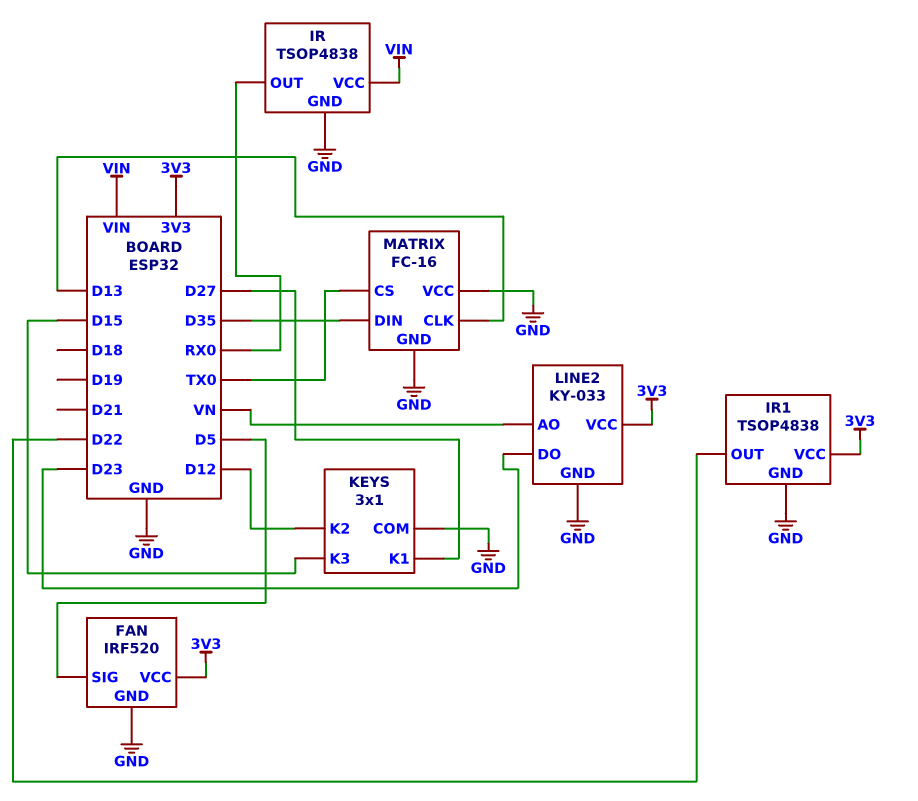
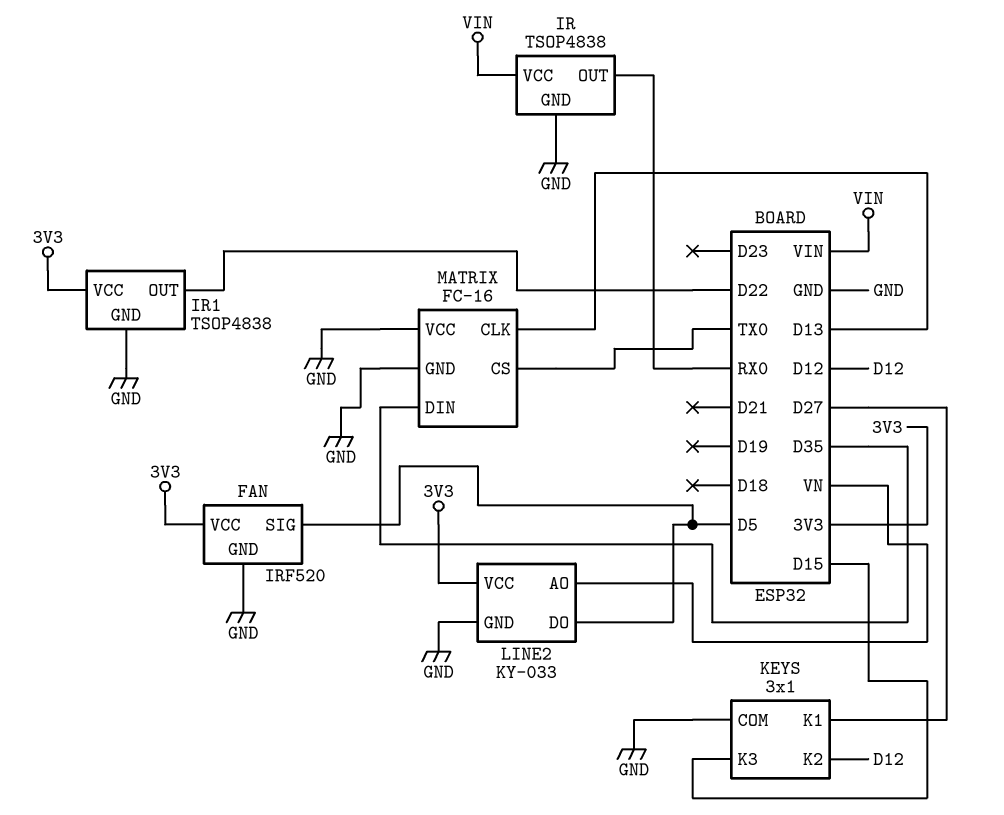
LINE2 pin DO: D23 -> D5

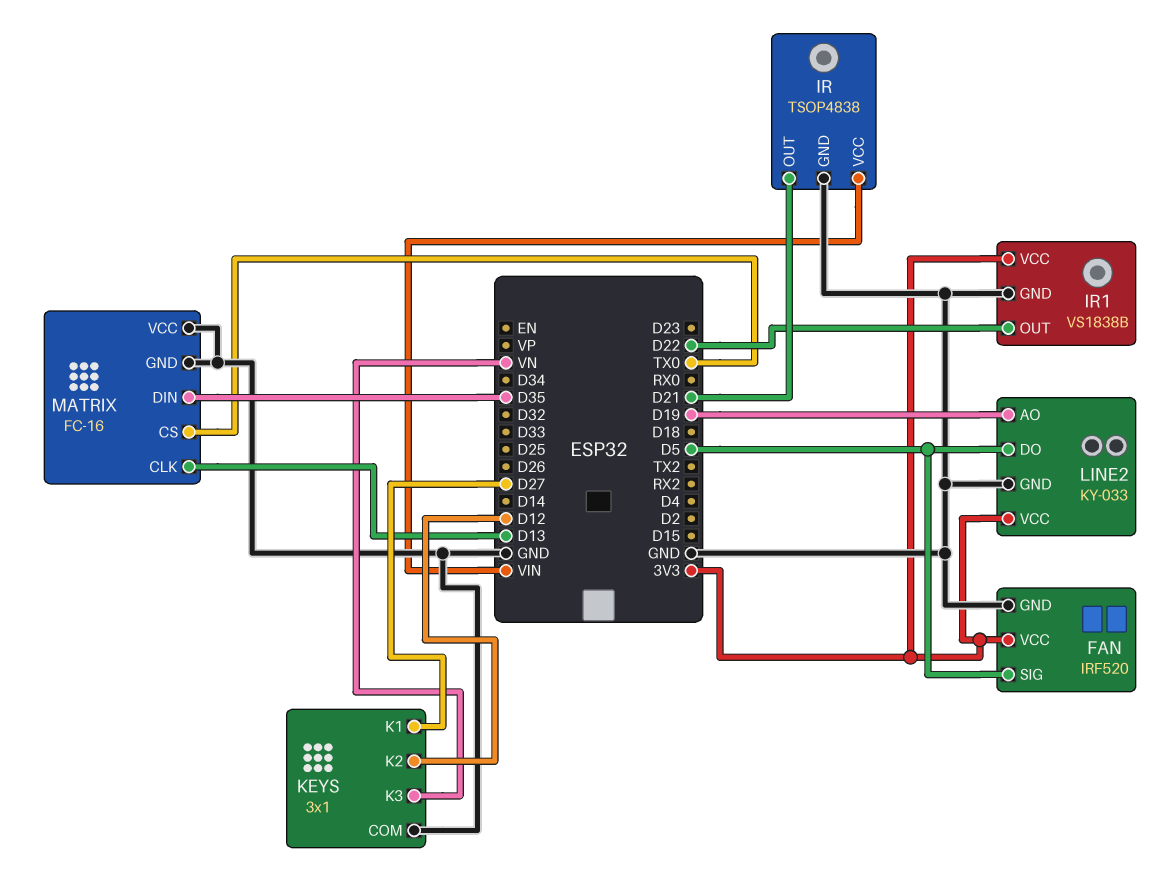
IR pin OUT: RX0 -> D21
IR1: TSOP4838 -> VS1838B
KEYS pin K3: D15 -> VN
LINE2 pin AO: VN -> D19

